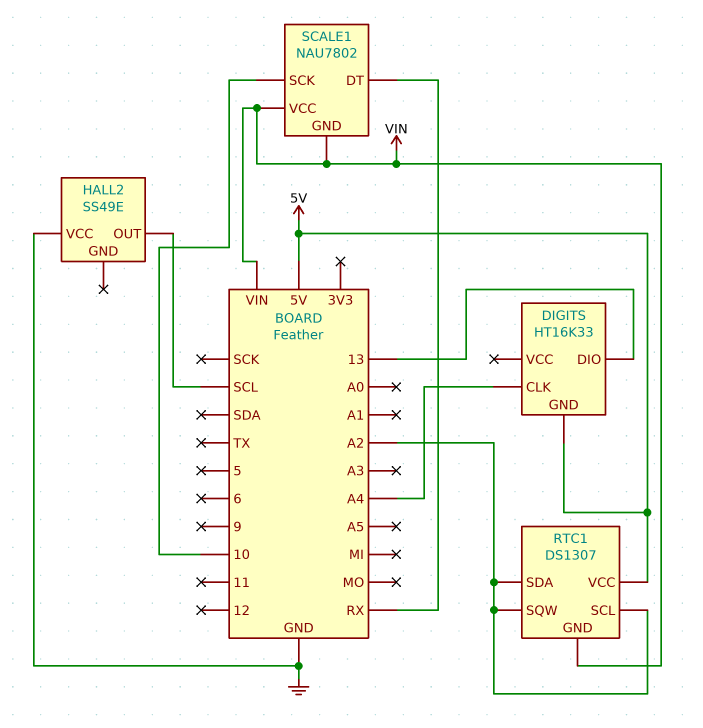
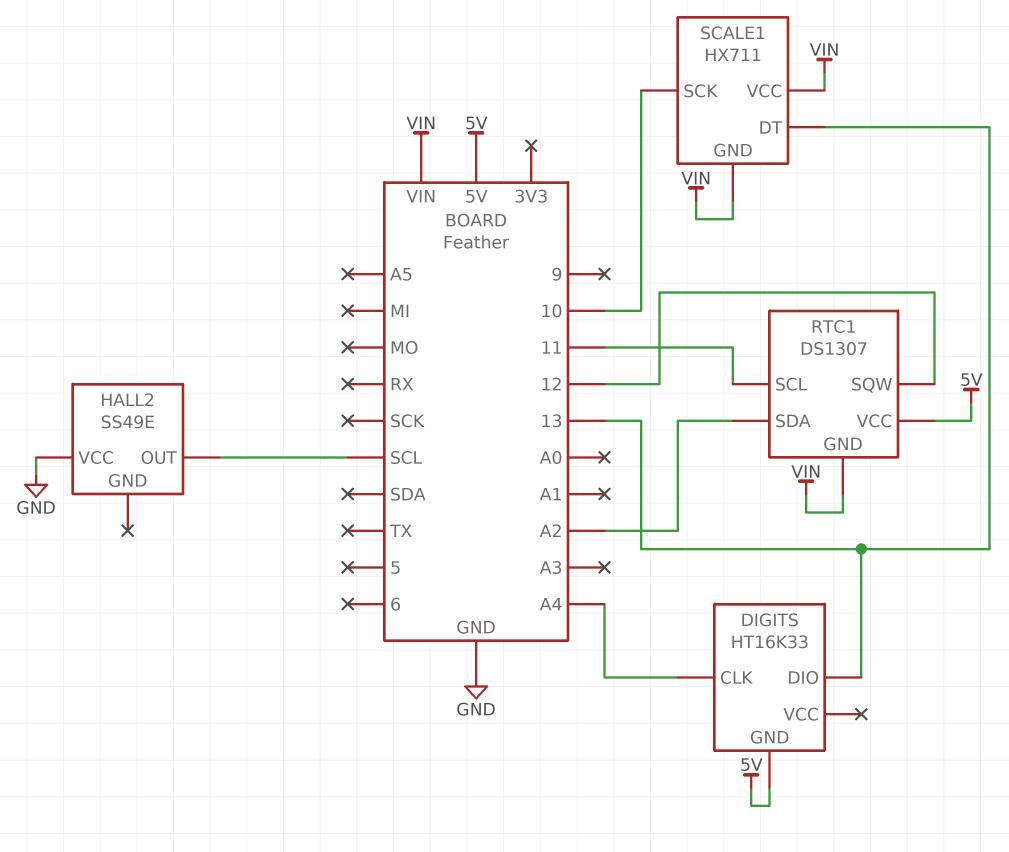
RTC1 pin SCL: A2 -> 11
RTC1 pin SQW: A2 -> 12
SCALE1: NAU7802 -> HX711
SCALE1 pin DT: RX -> 13

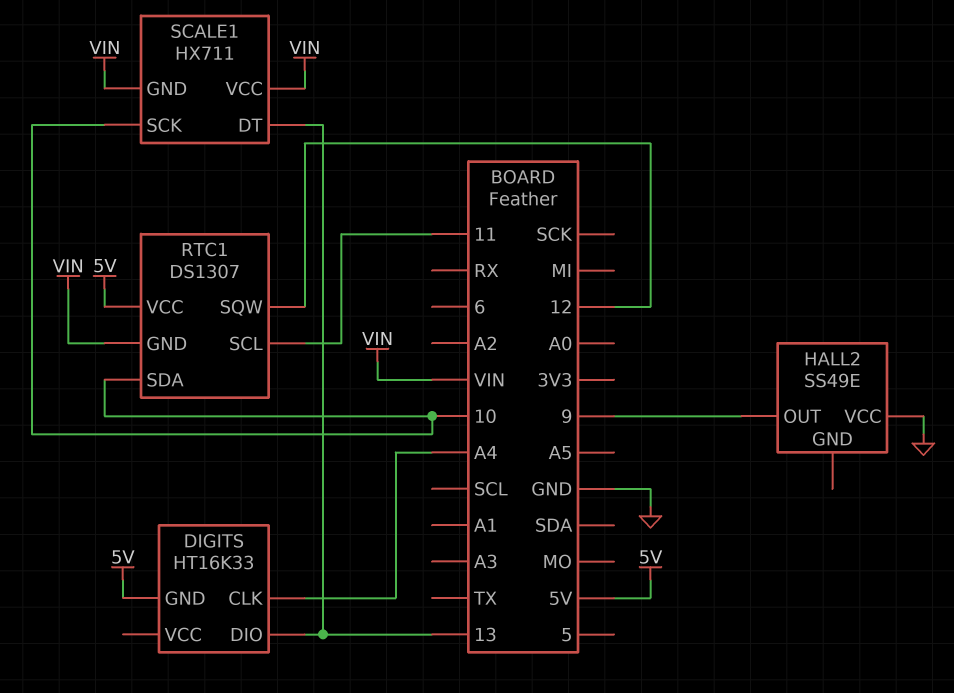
HALL2 pin OUT: SCL -> 9
RTC1 pin SDA: A2 -> 10

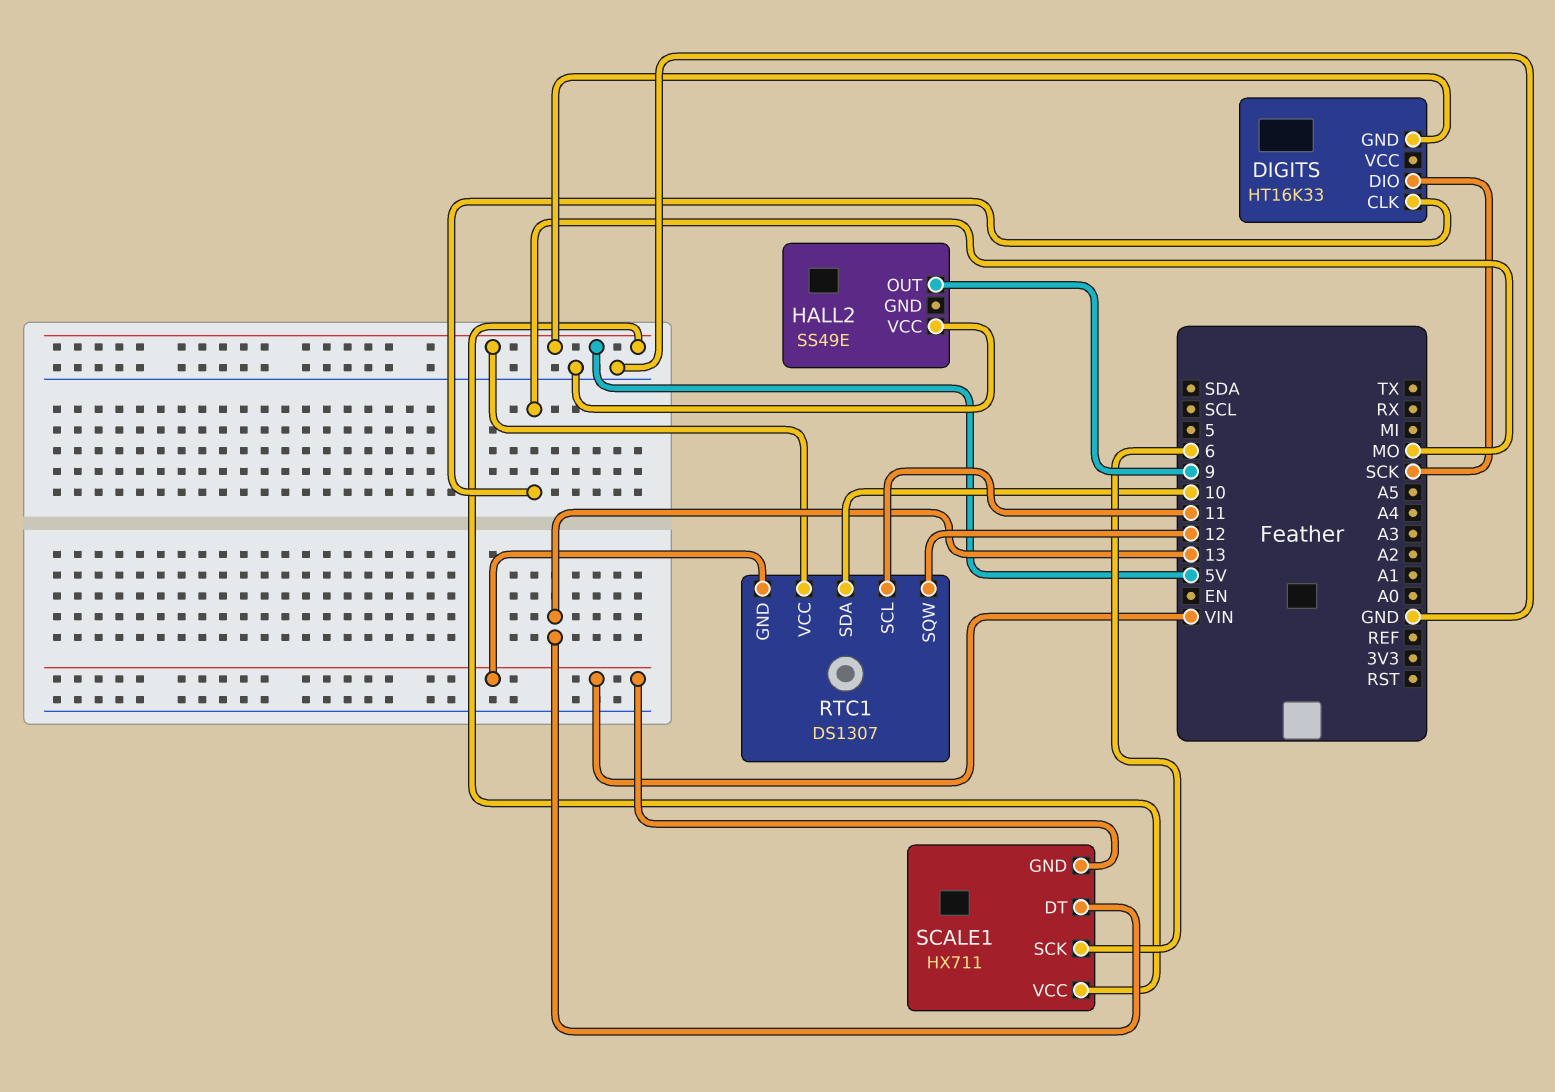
DIGITS pin CLK: A4 -> MO
DIGITS pin DIO: 13 -> SCK
SCALE1 pin SCK: 10 -> 6
SCALE1 pin VCC: VIN -> 5V

